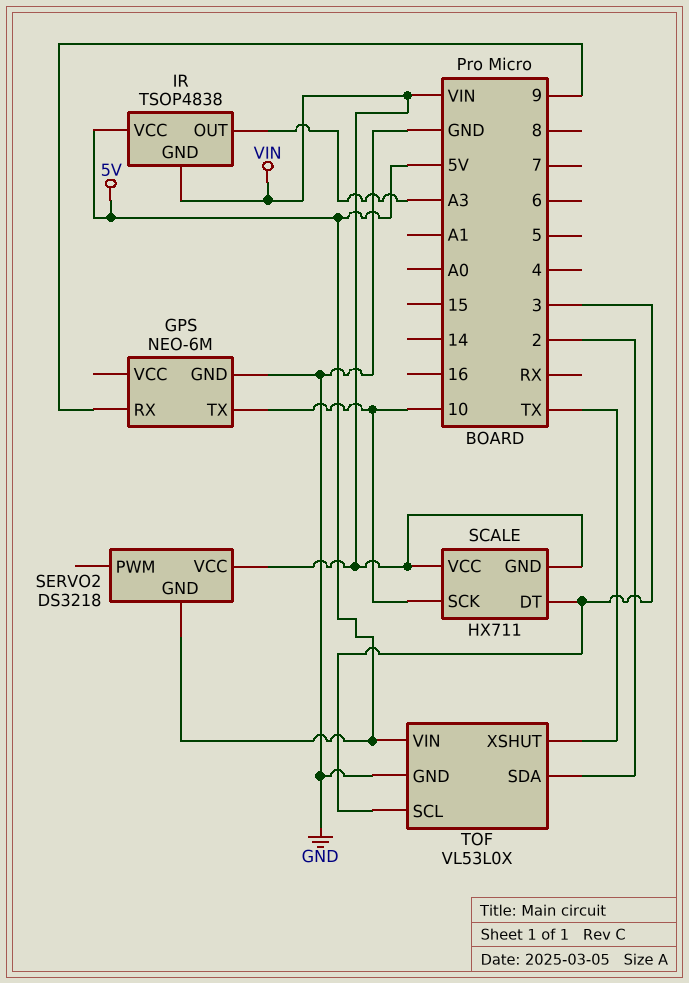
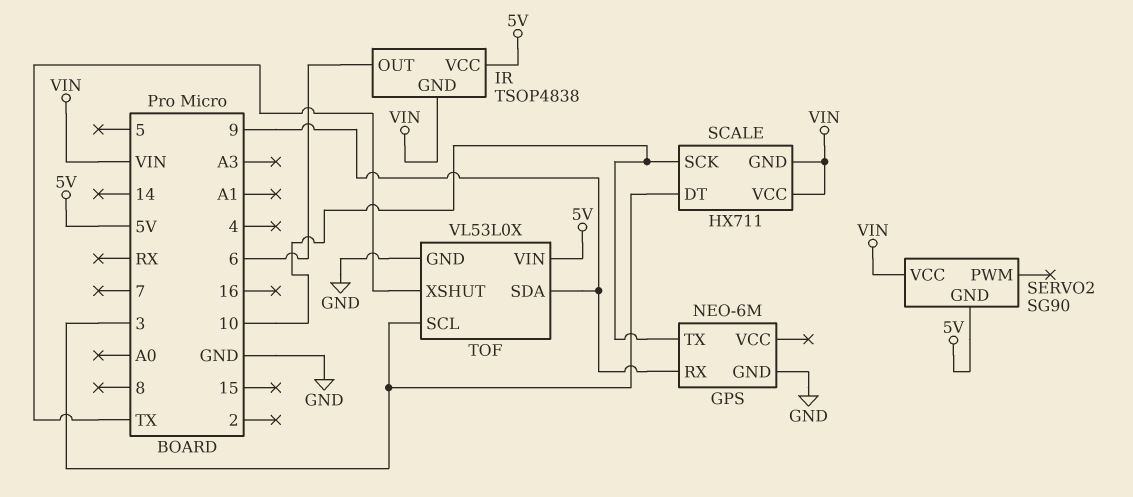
IR pin OUT: A3 -> 6
SERVO2: DS3218 -> SG90
TOF pin SDA: 2 -> 9

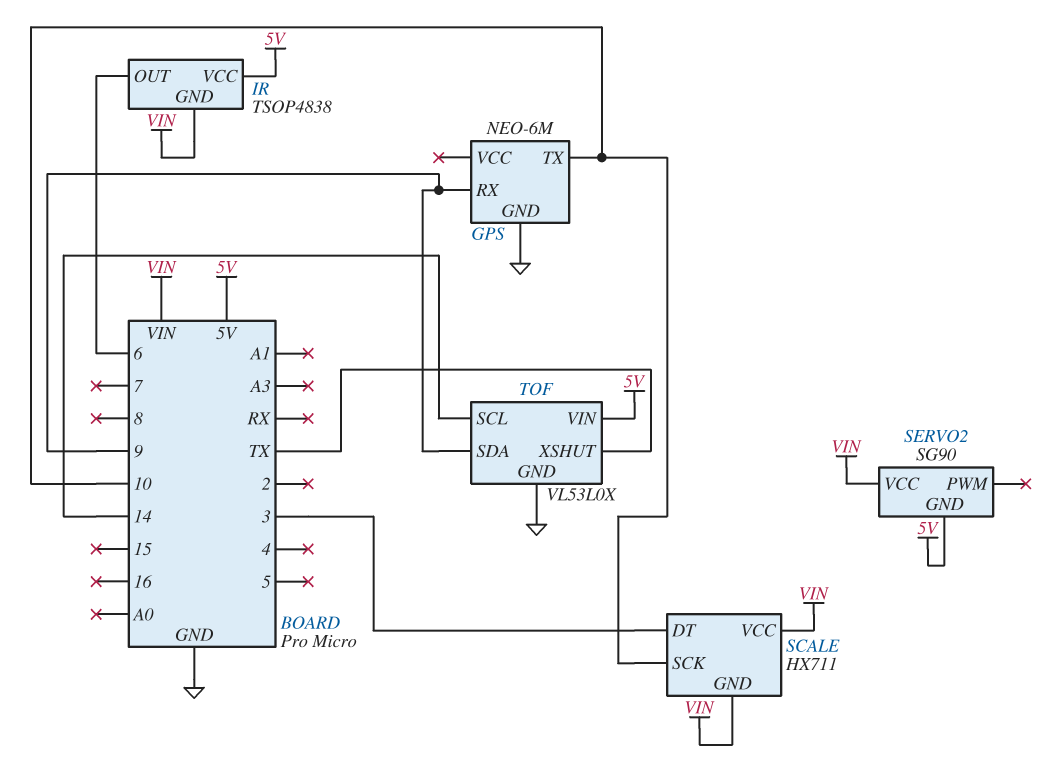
TOF pin SCL: 3 -> 14

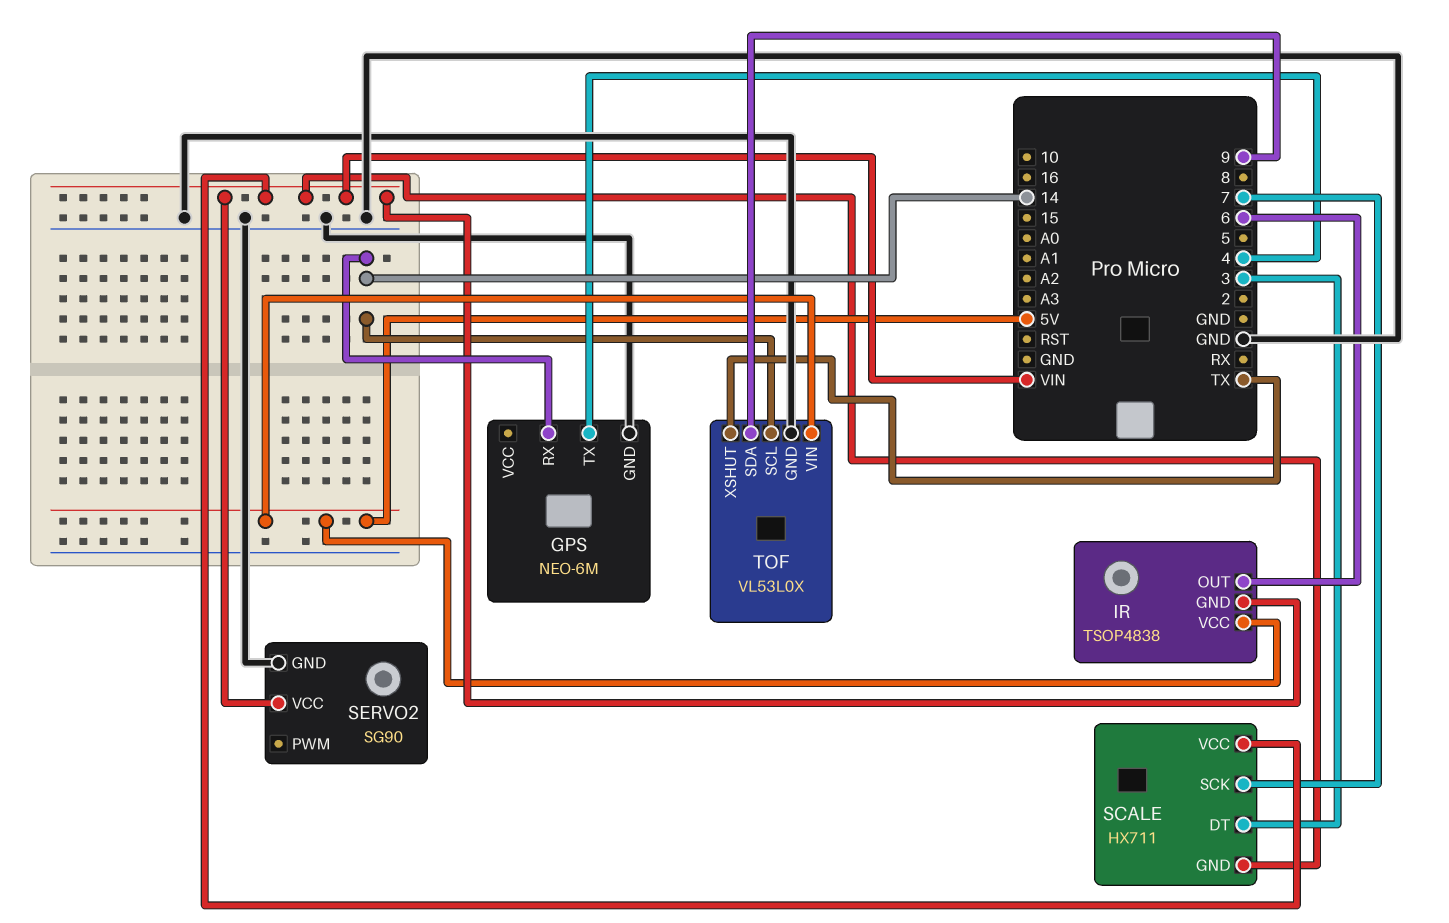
GPS pin RX: 9 -> 14
GPS pin TX: 10 -> 4
SCALE pin SCK: 10 -> 7
SERVO2 pin GND: 5V -> GND

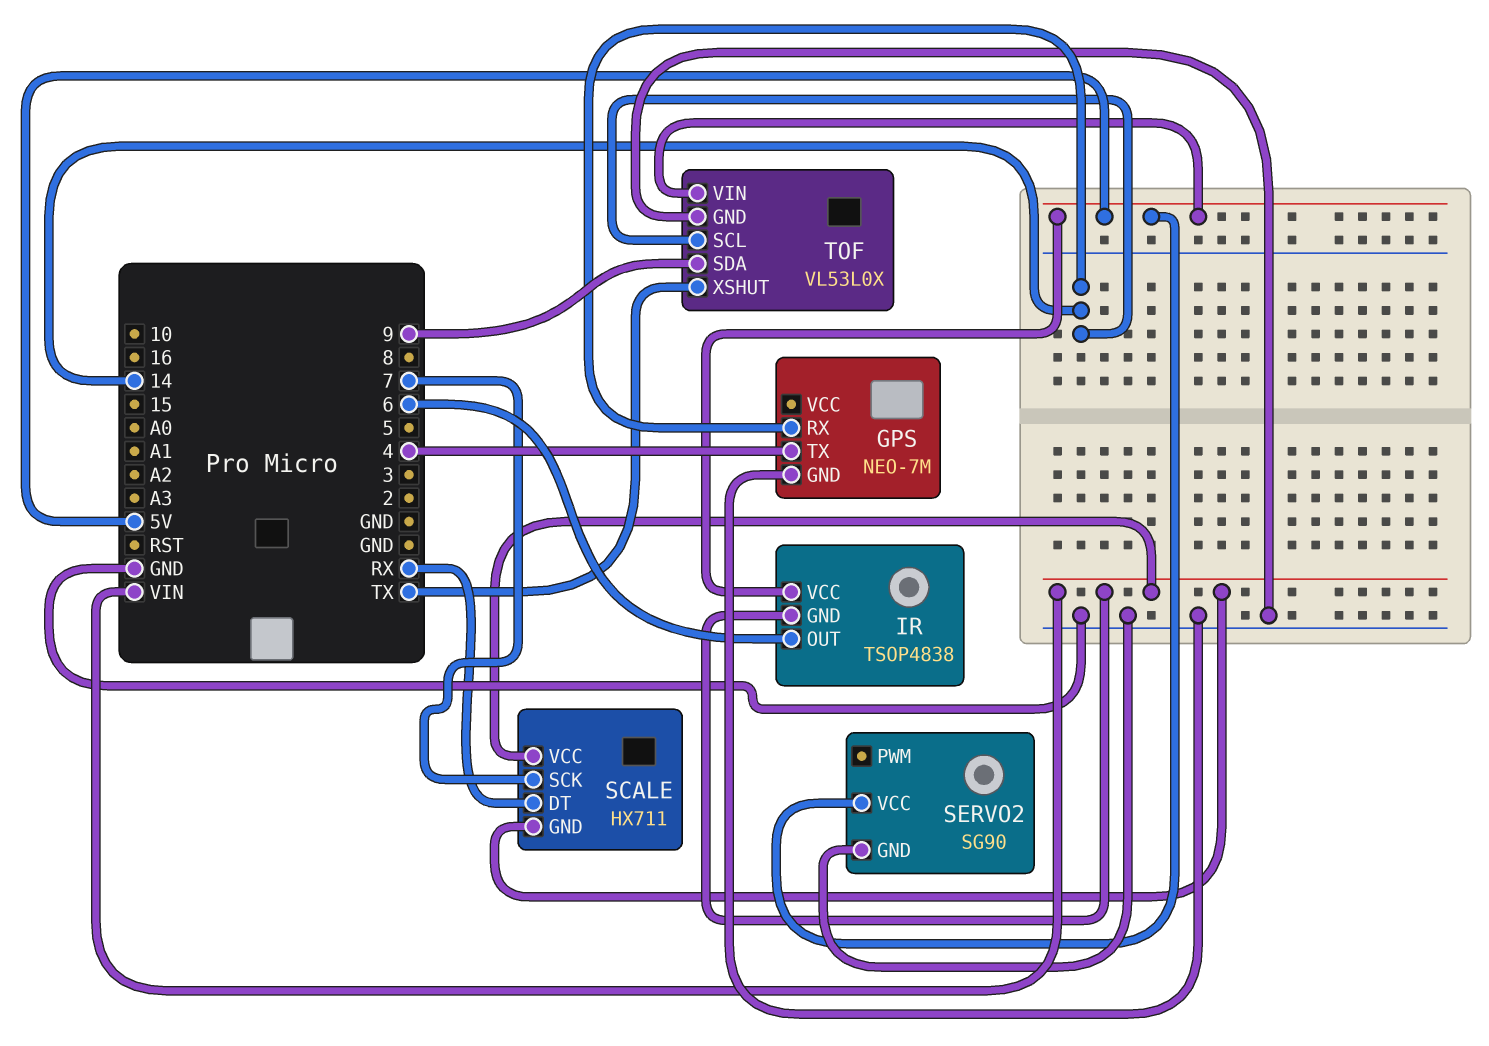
GPS: NEO-6M -> NEO-7M
SCALE pin DT: 3 -> RX
SERVO2 pin VCC: VIN -> 5V

